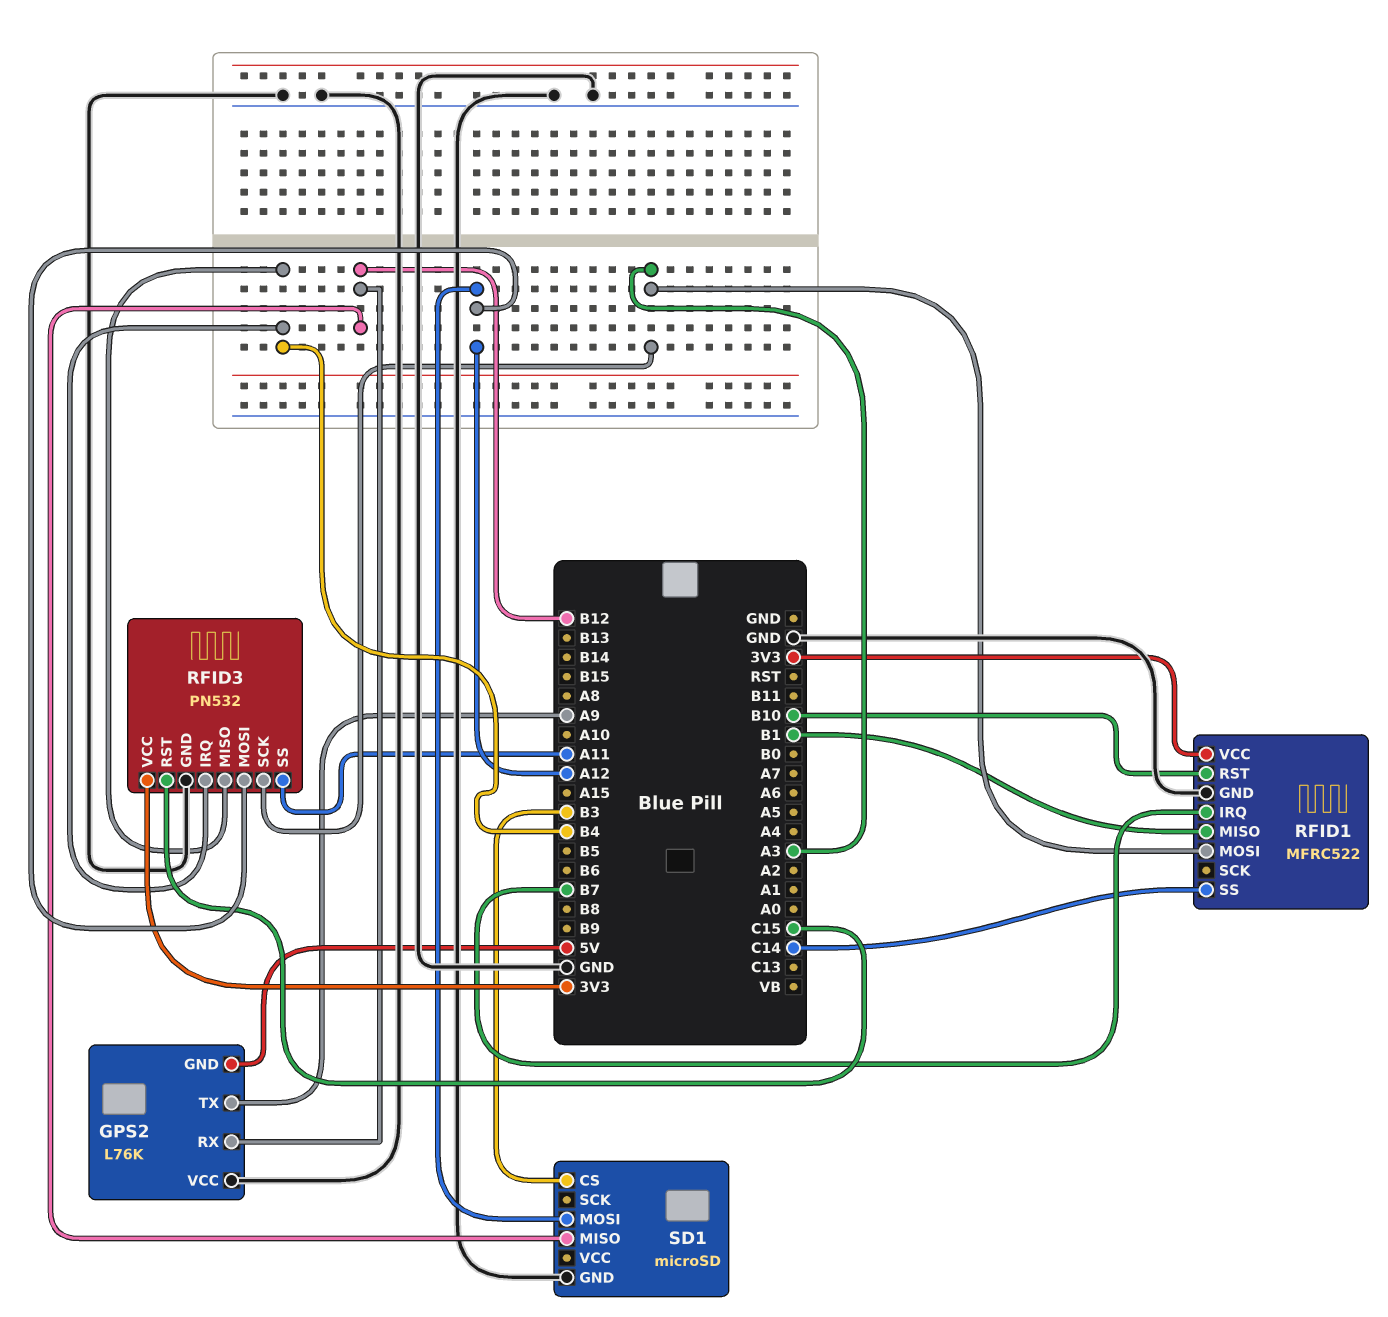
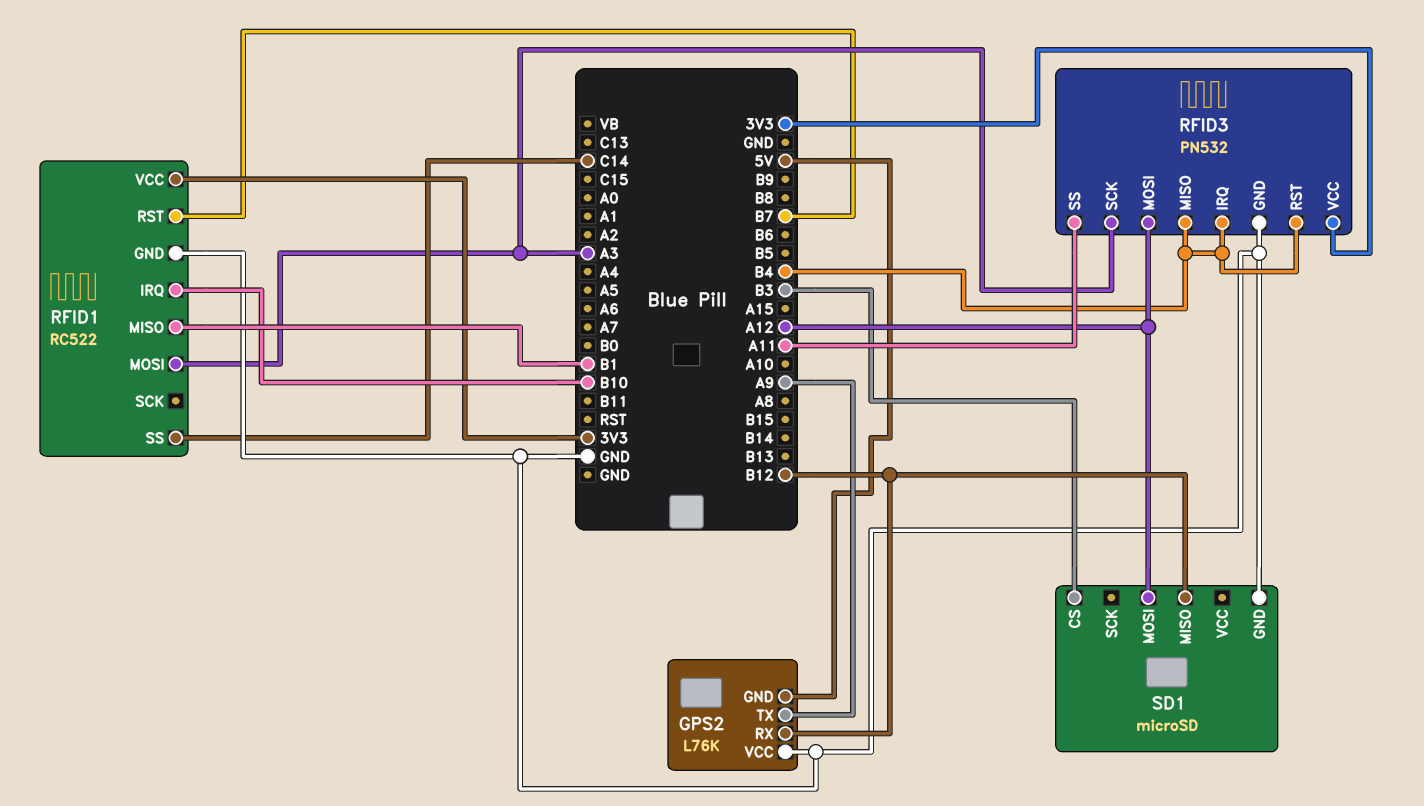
RFID1: MFRC522 -> RC522
RFID1 pin IRQ: B7 -> B10
RFID1 pin RST: B10 -> B7
RFID3 pin RST: C15 -> B4

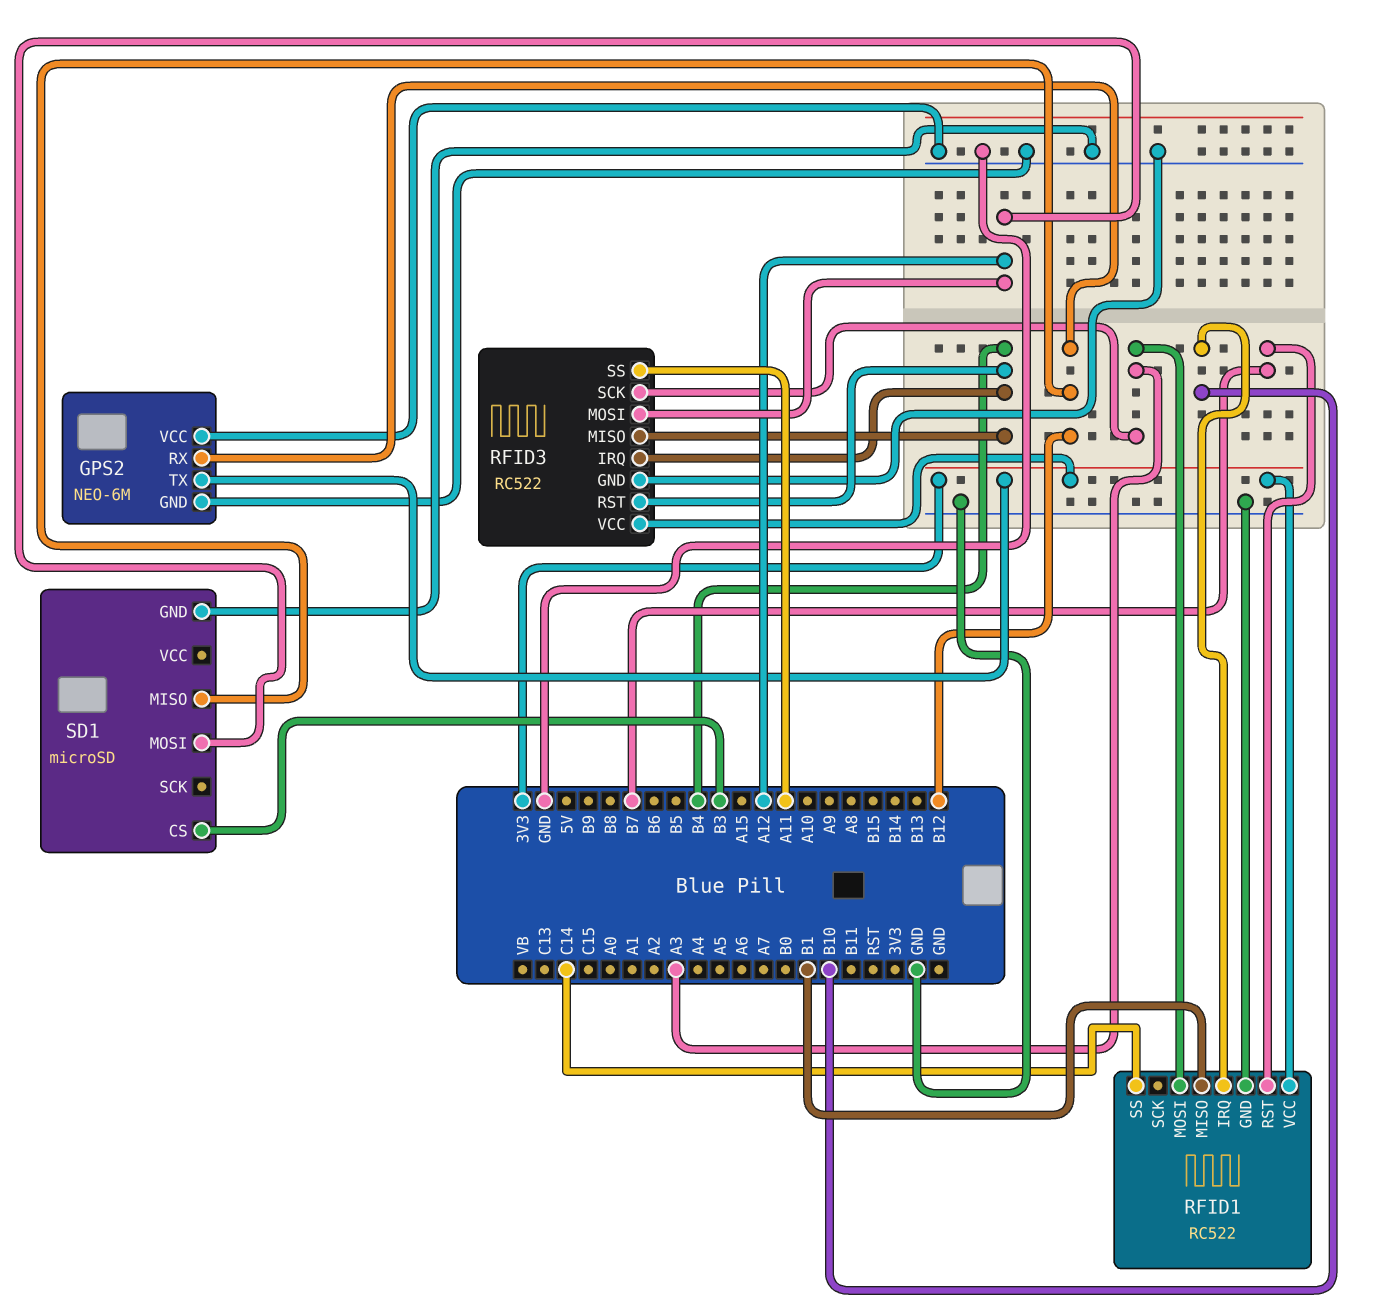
GPS2: L76K -> NEO-6M
GPS2 pin GND: 5V -> GND
GPS2 pin TX: A9 -> 3V3
RFID3: PN532 -> RC522

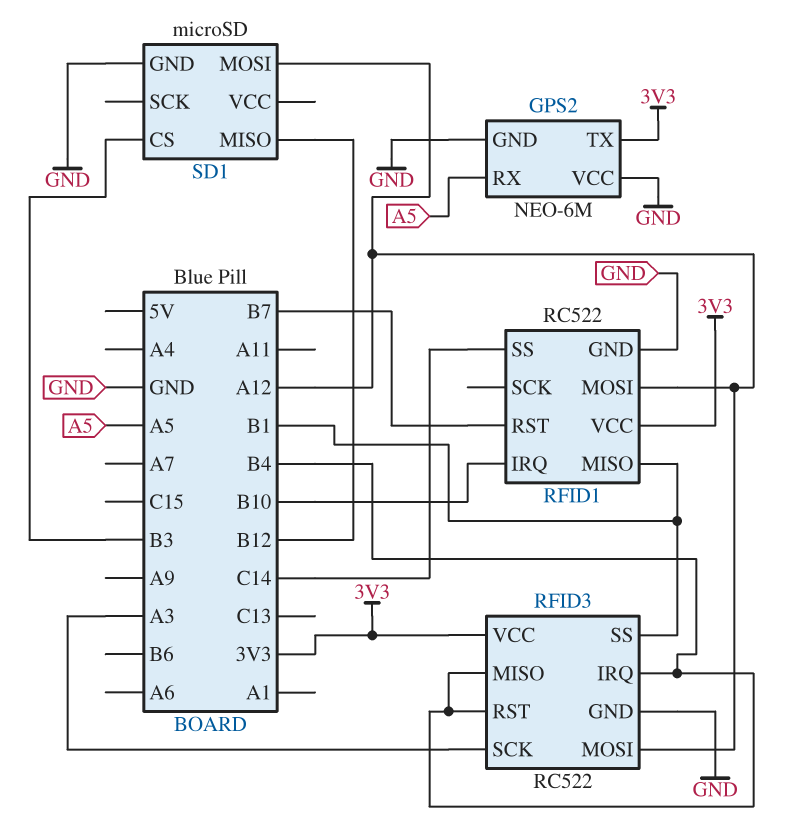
GPS2 pin RX: B12 -> A5
RFID1 pin MOSI: A3 -> A12
RFID3 pin SS: A11 -> B1

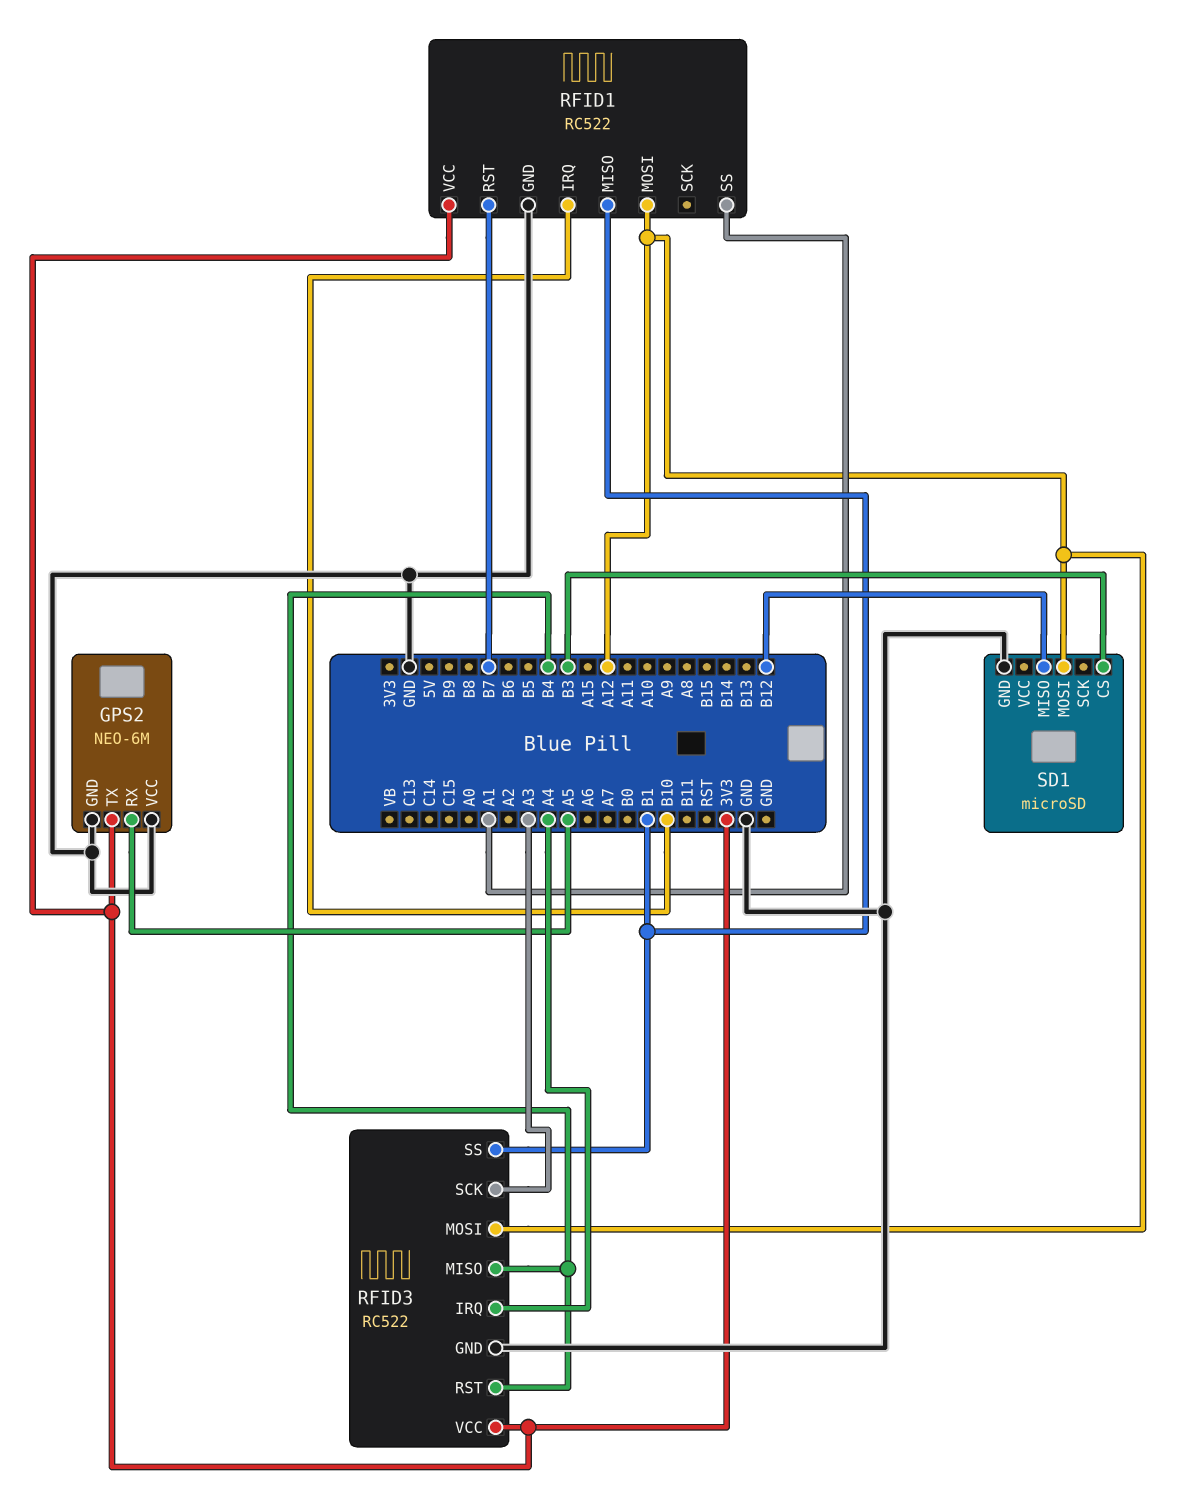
RFID1 pin SS: C14 -> A1
RFID3 pin IRQ: B4 -> A4

